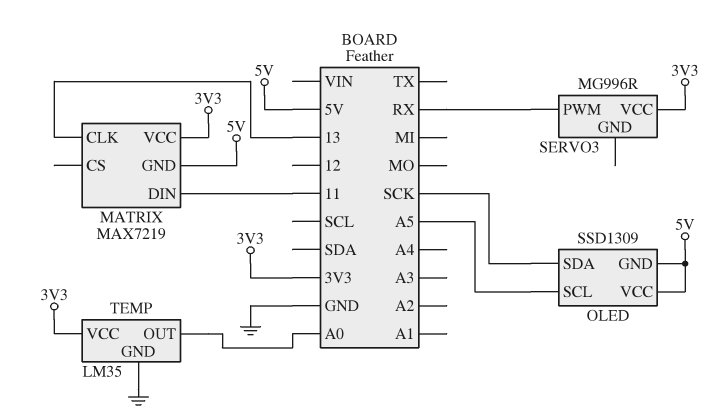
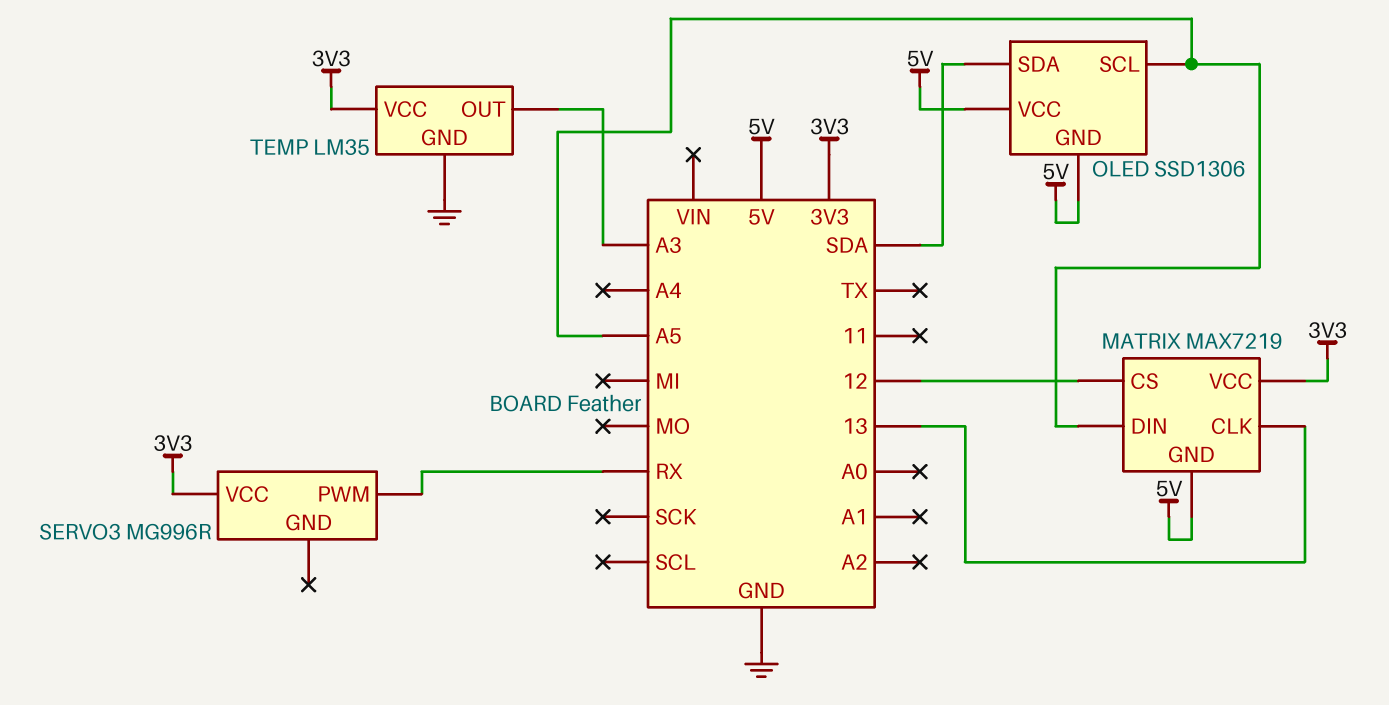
MATRIX pin CS: none -> 12
MATRIX pin DIN: 11 -> A5
OLED: SSD1309 -> SSD1306
OLED pin SDA: SCK -> SDA
TEMP pin OUT: A0 -> A3

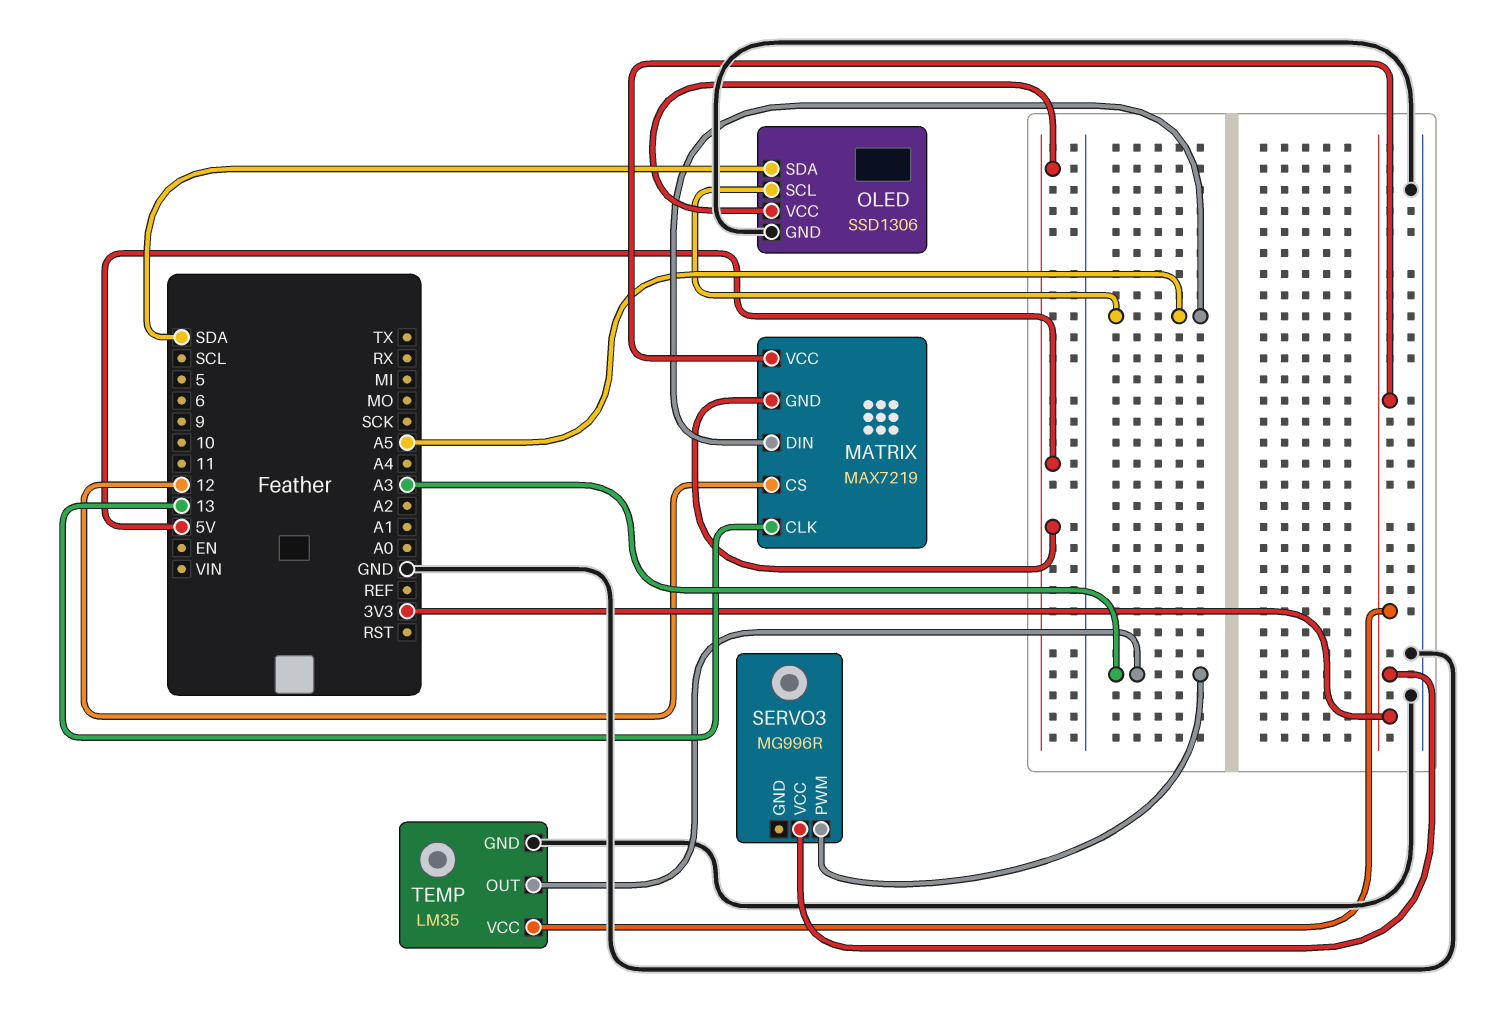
OLED pin GND: 5V -> GND
SERVO3 pin PWM: RX -> A3

